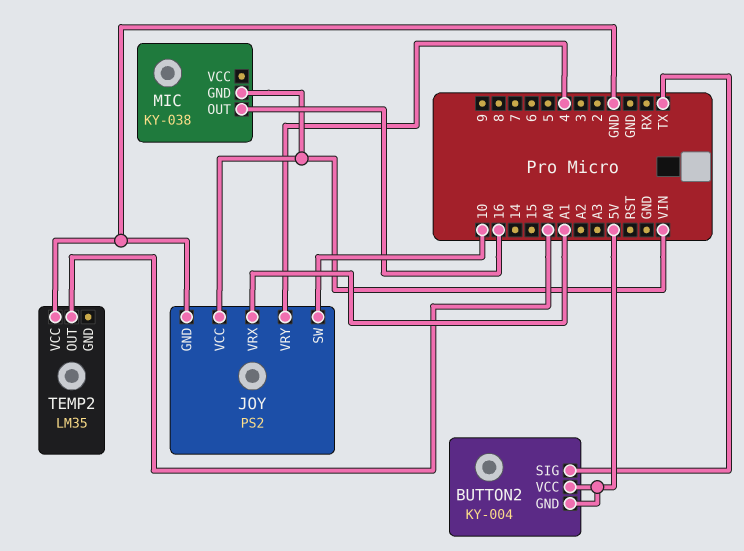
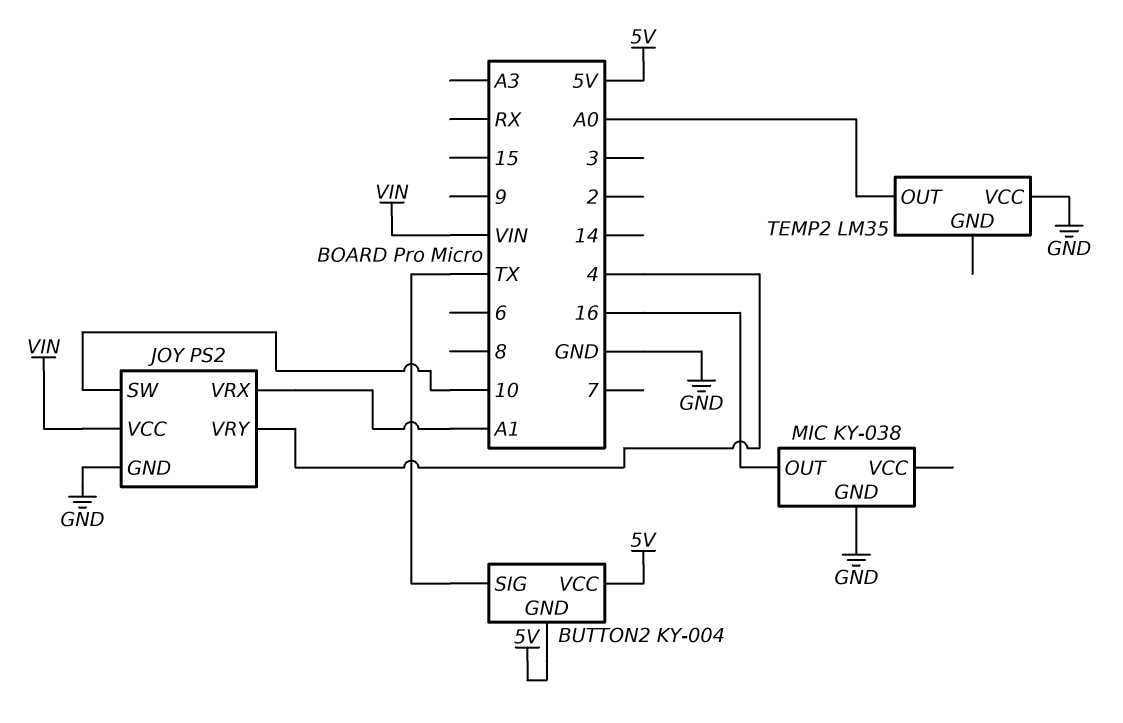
MIC pin GND: VIN -> GND

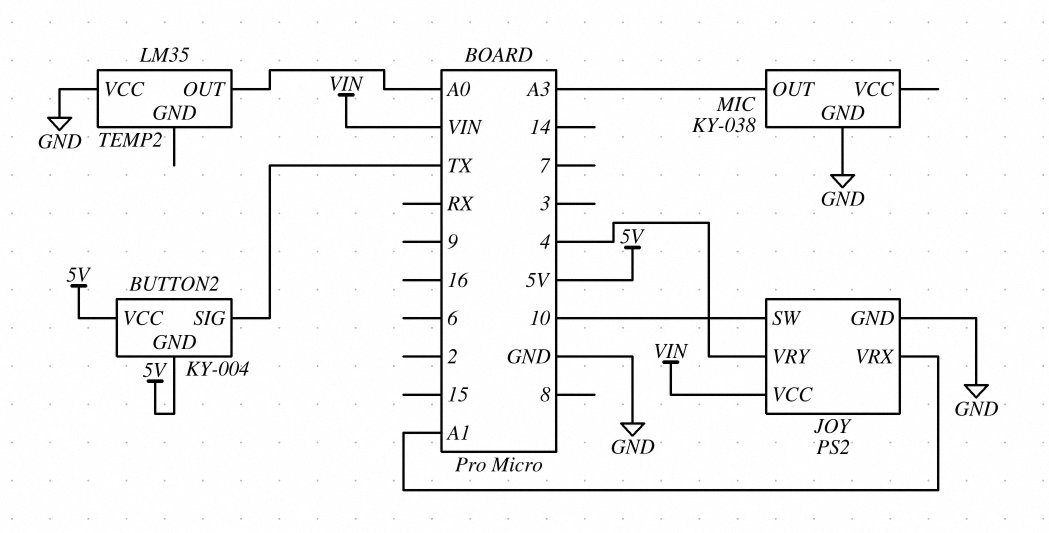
MIC pin OUT: 16 -> A3

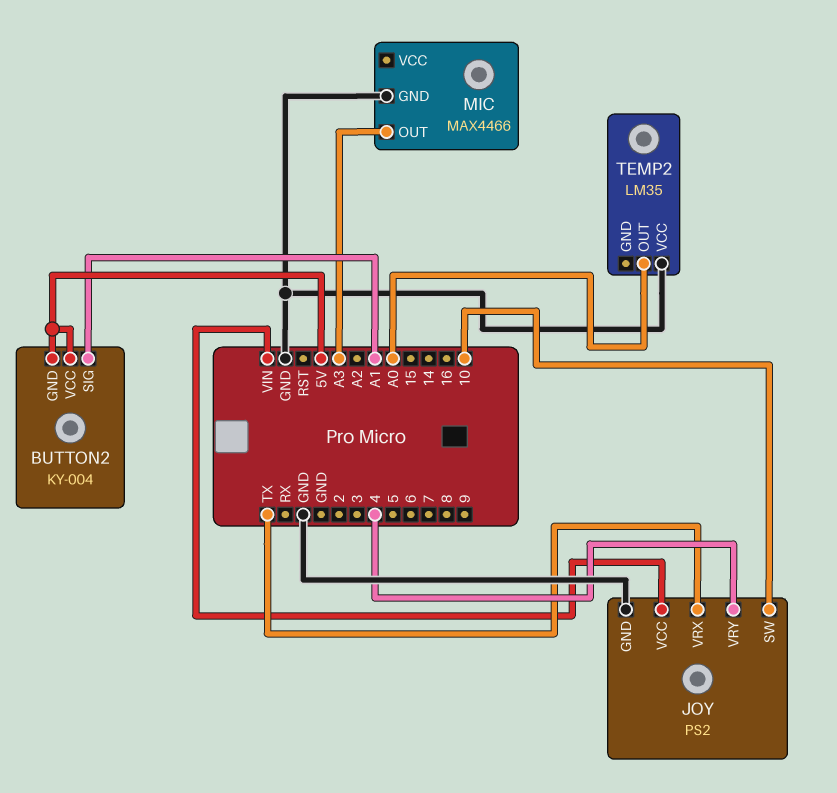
BUTTON2 pin SIG: TX -> A1
JOY pin VRX: A1 -> TX
MIC: KY-038 -> MAX4466

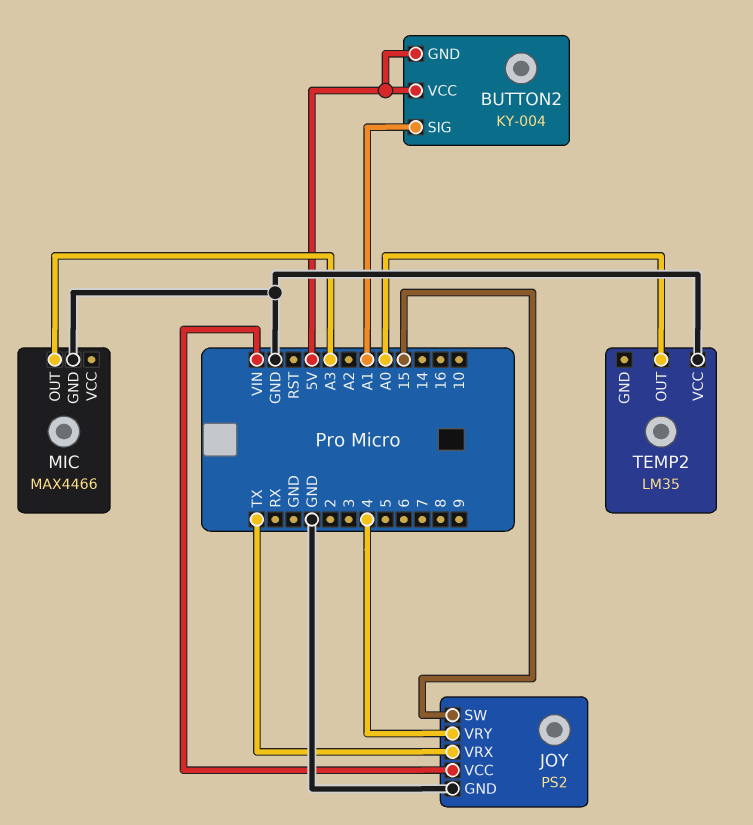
JOY pin SW: 10 -> 15

